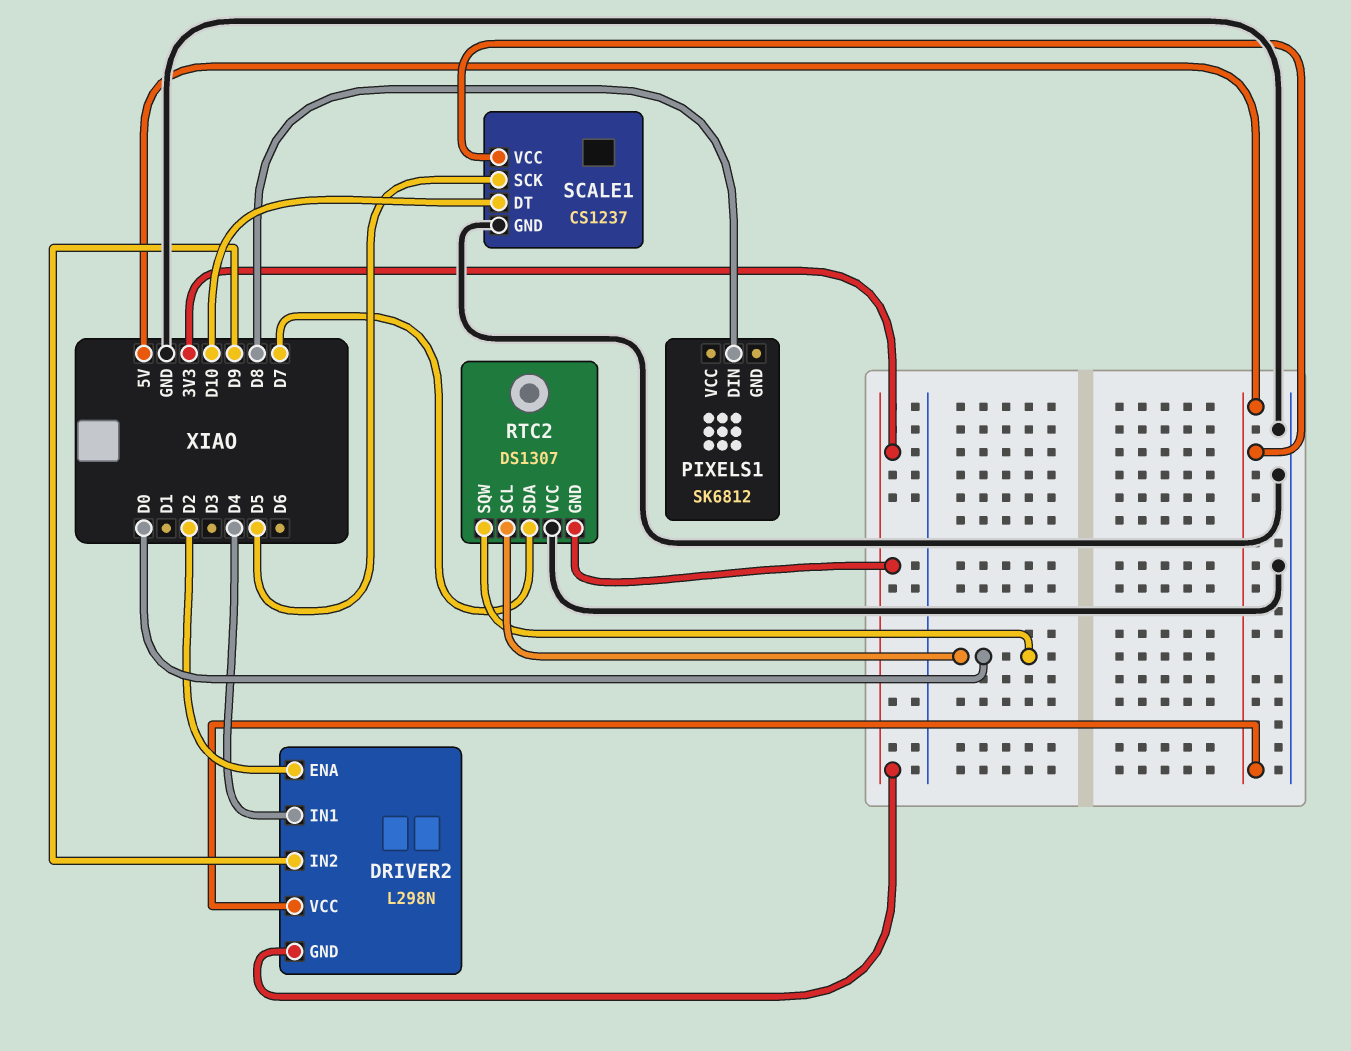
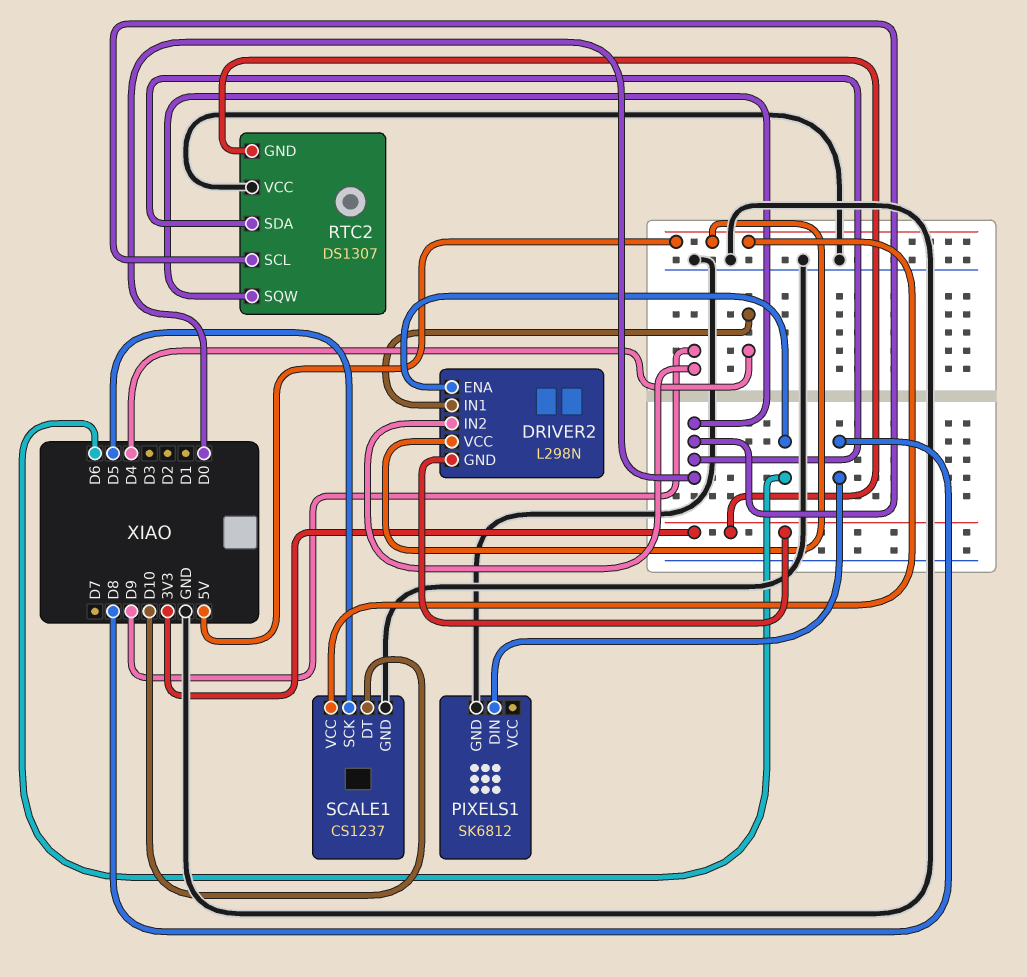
DRIVER2 pin ENA: D2 -> D6
PIXELS1 pin GND: none -> GND
RTC2 pin SDA: D7 -> D0

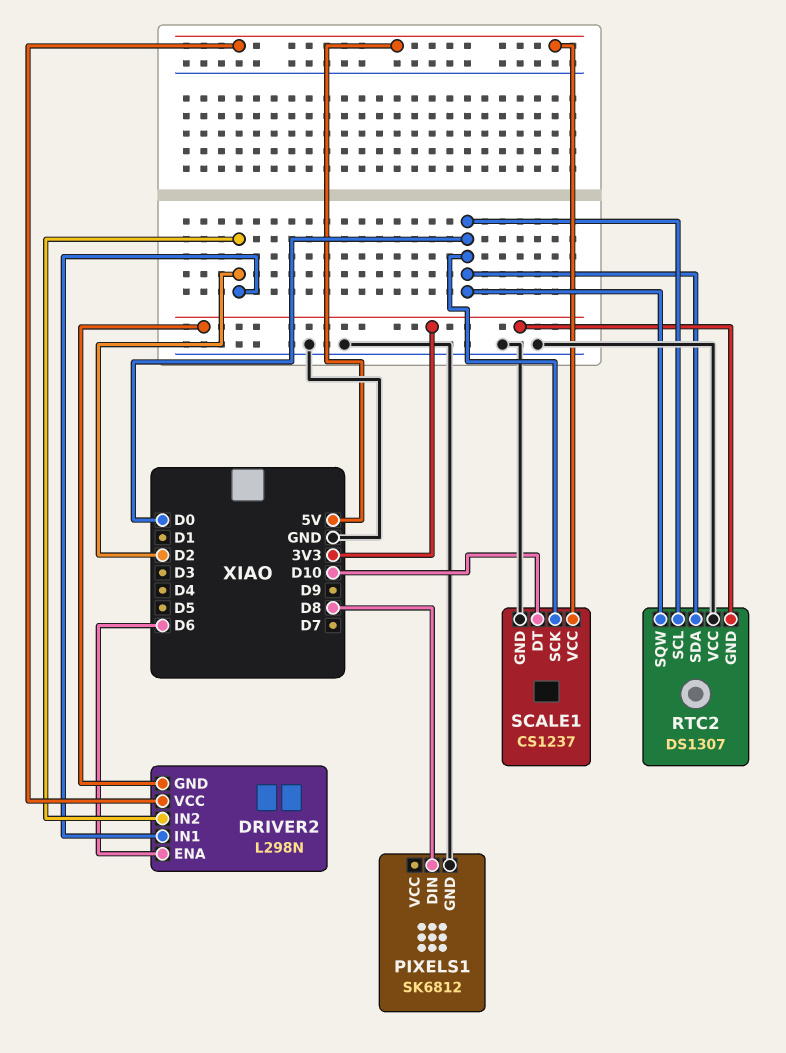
DRIVER2 pin IN1: D4 -> D2
DRIVER2 pin IN2: D9 -> D2
SCALE1 pin SCK: D5 -> D0

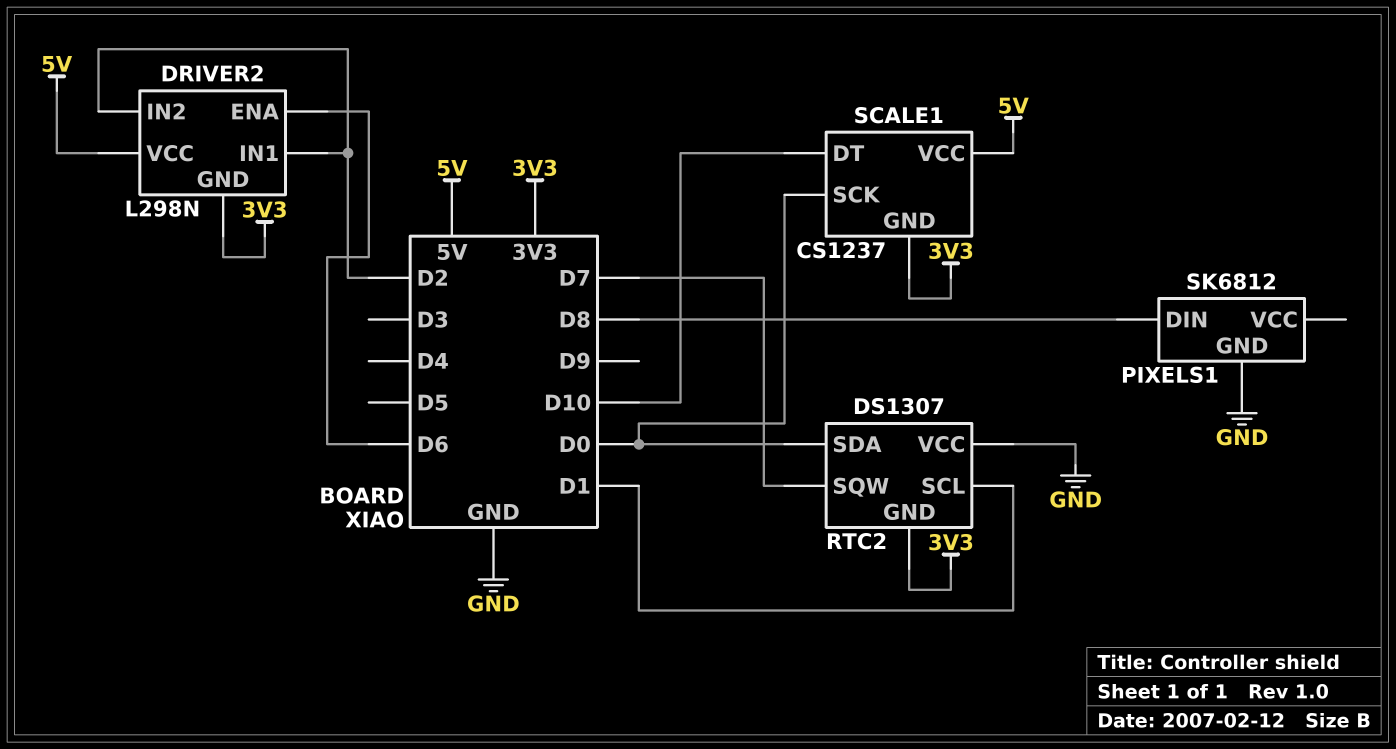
RTC2 pin SCL: D0 -> D1
RTC2 pin SQW: D0 -> D7
SCALE1 pin GND: GND -> 3V3

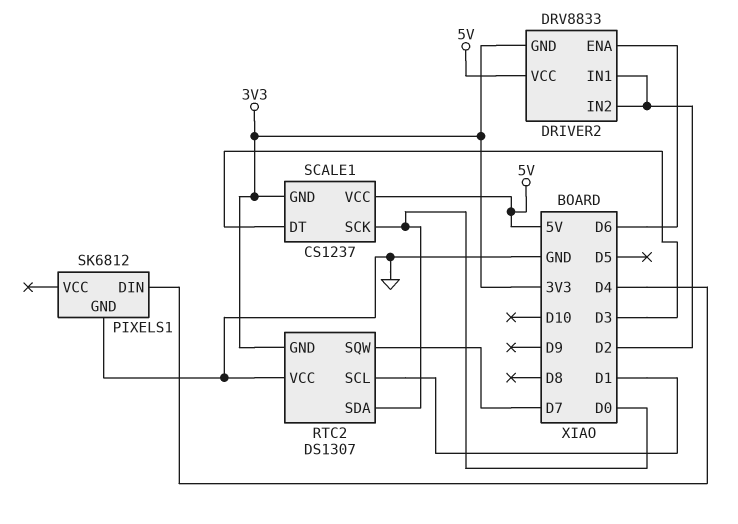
DRIVER2: L298N -> DRV8833
PIXELS1 pin DIN: D8 -> D4
SCALE1 pin DT: D10 -> D3

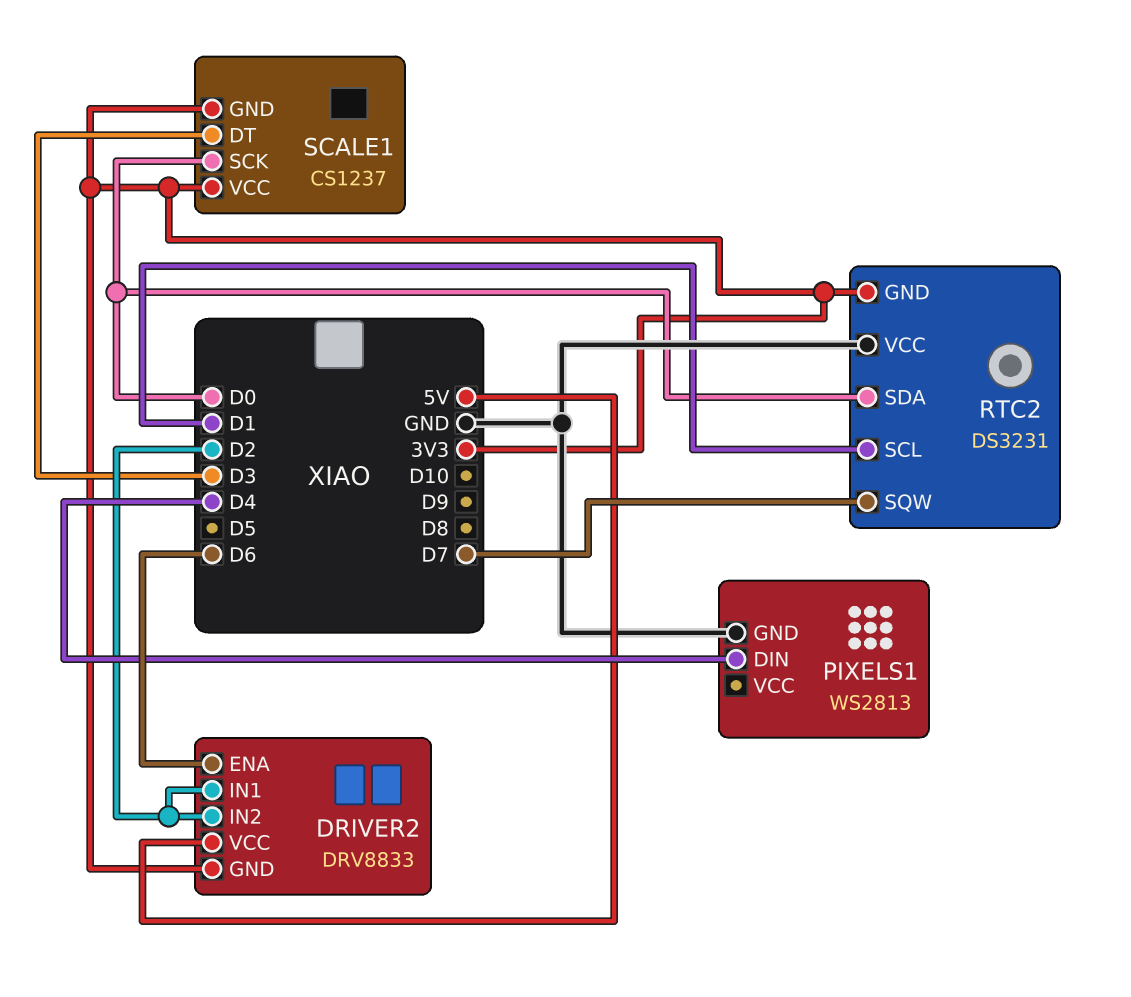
PIXELS1: SK6812 -> WS2813
RTC2: DS1307 -> DS3231
SCALE1 pin VCC: 5V -> 3V3

